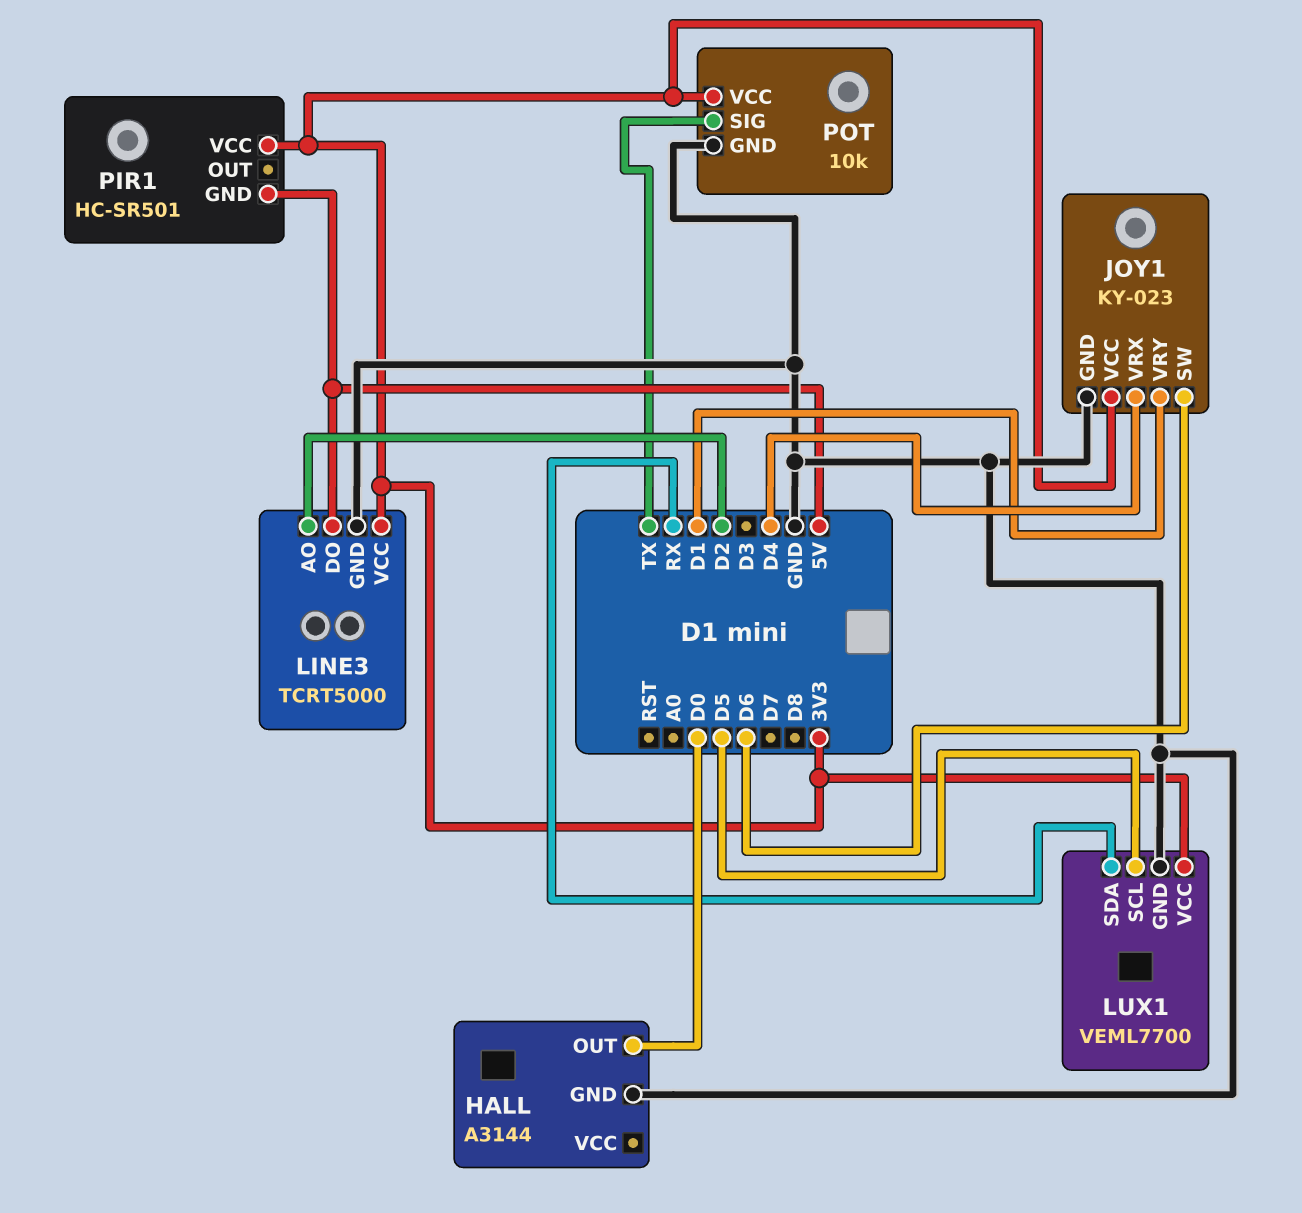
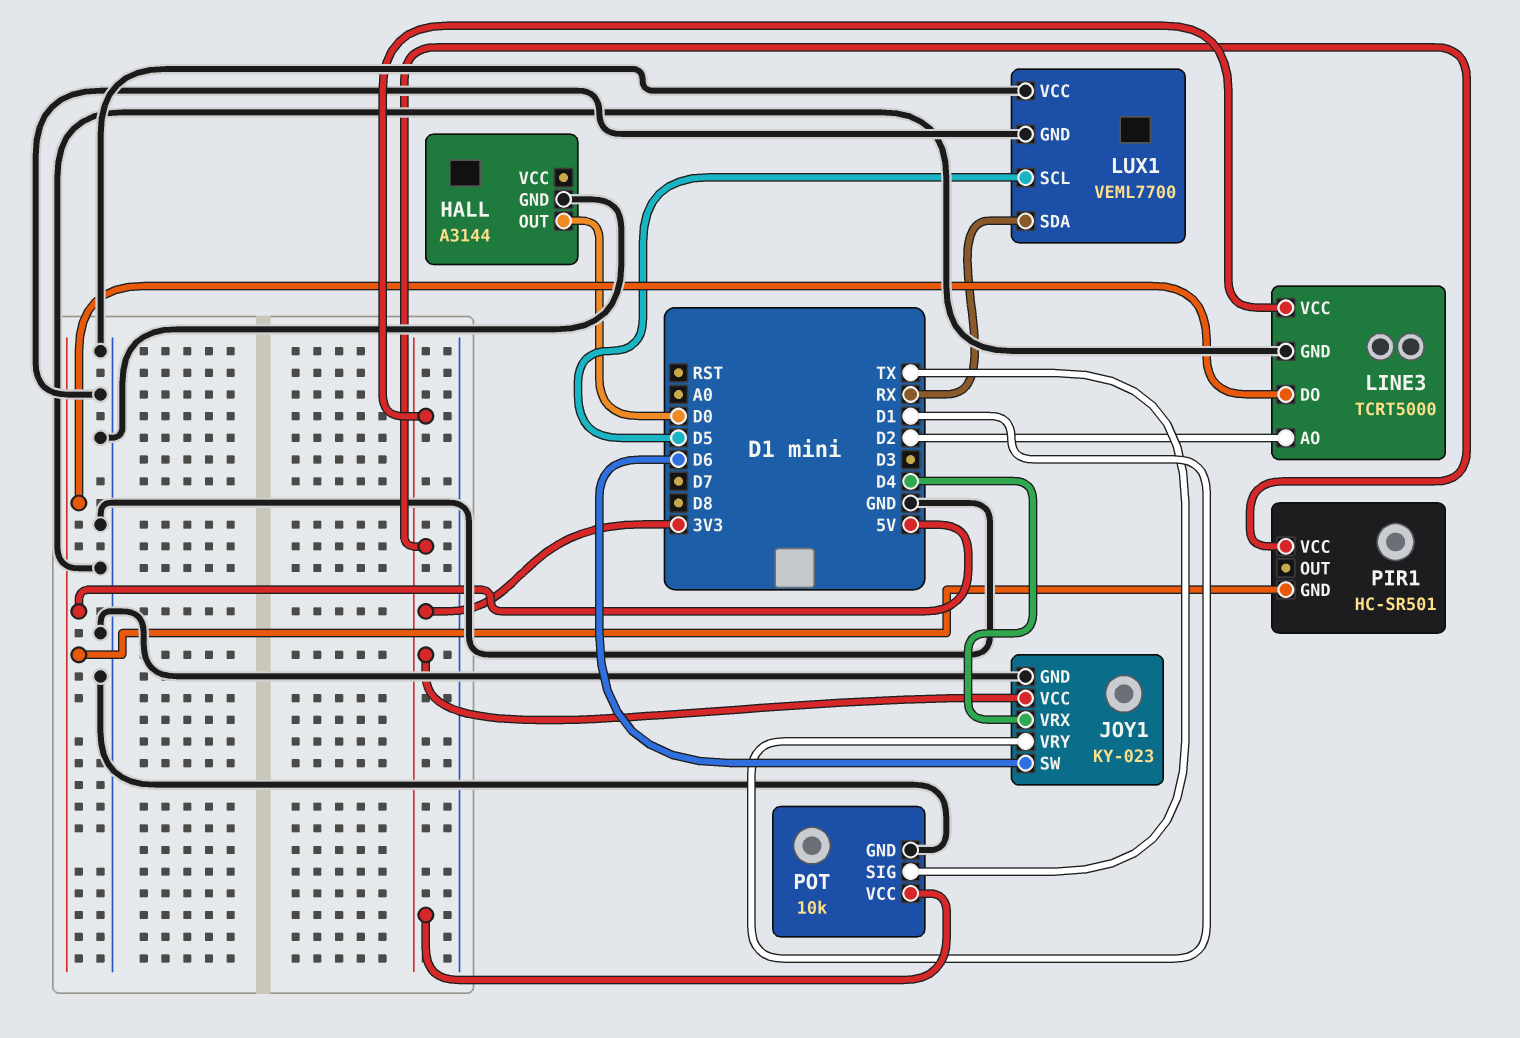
LUX1 pin VCC: 3V3 -> GND

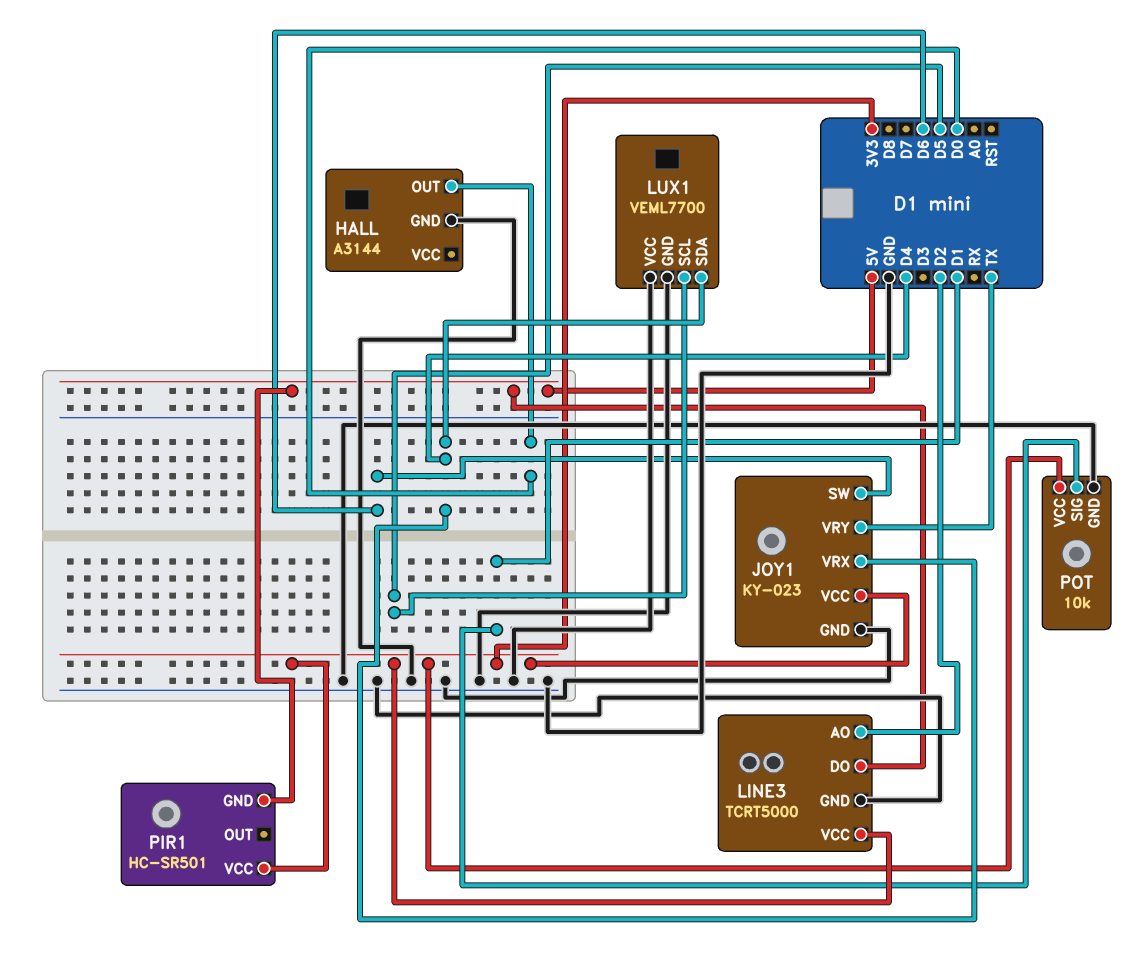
JOY1 pin VRY: D1 -> TX
LUX1 pin SDA: RX -> D4
POT pin SIG: TX -> D1

